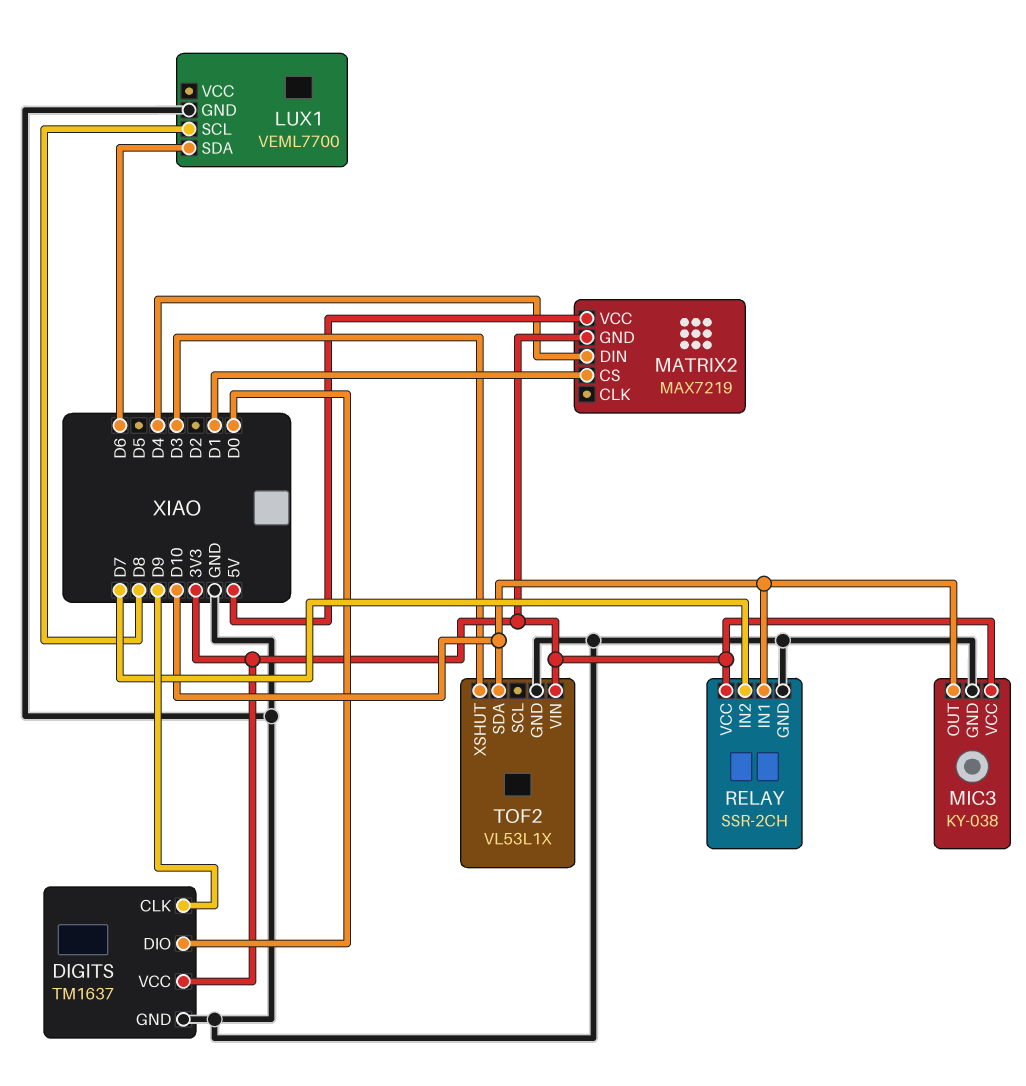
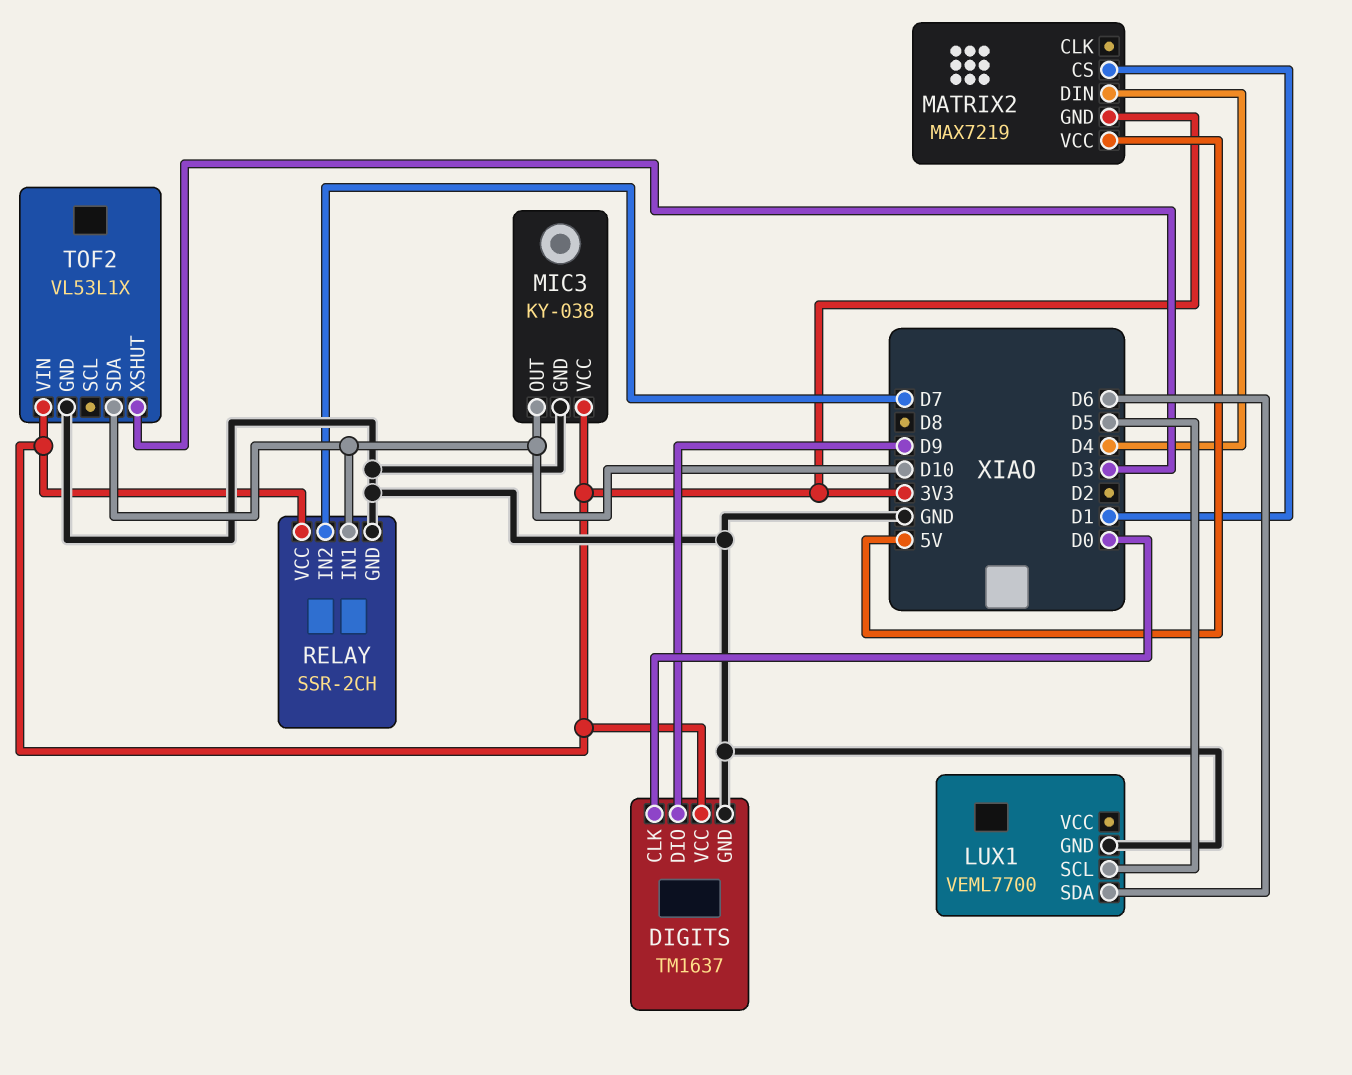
DIGITS pin CLK: D9 -> D0
DIGITS pin DIO: D0 -> D9
LUX1 pin SCL: D8 -> D5

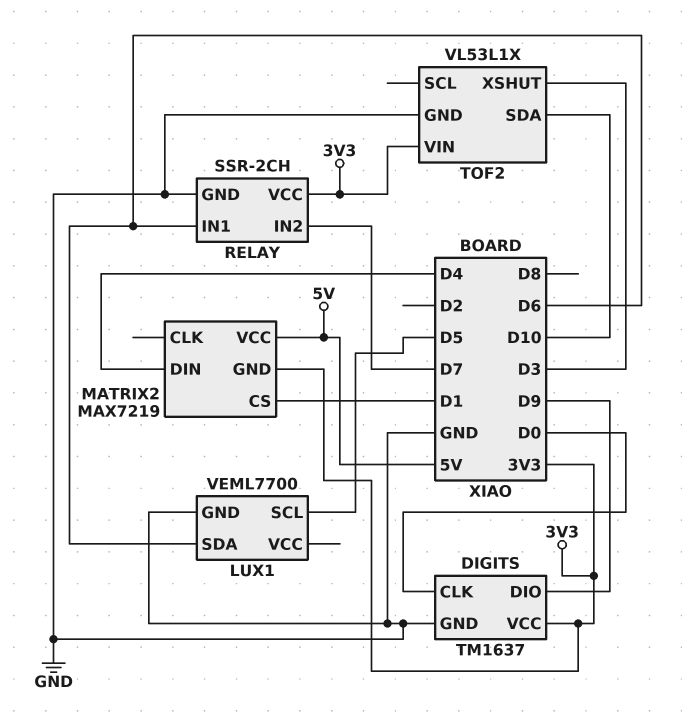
MIC3: KY-038 -> none
MIC3 pin GND: GND -> none
MIC3 pin OUT: D10 -> none
MIC3 pin VCC: 3V3 -> none
RELAY pin IN1: D10 -> D6

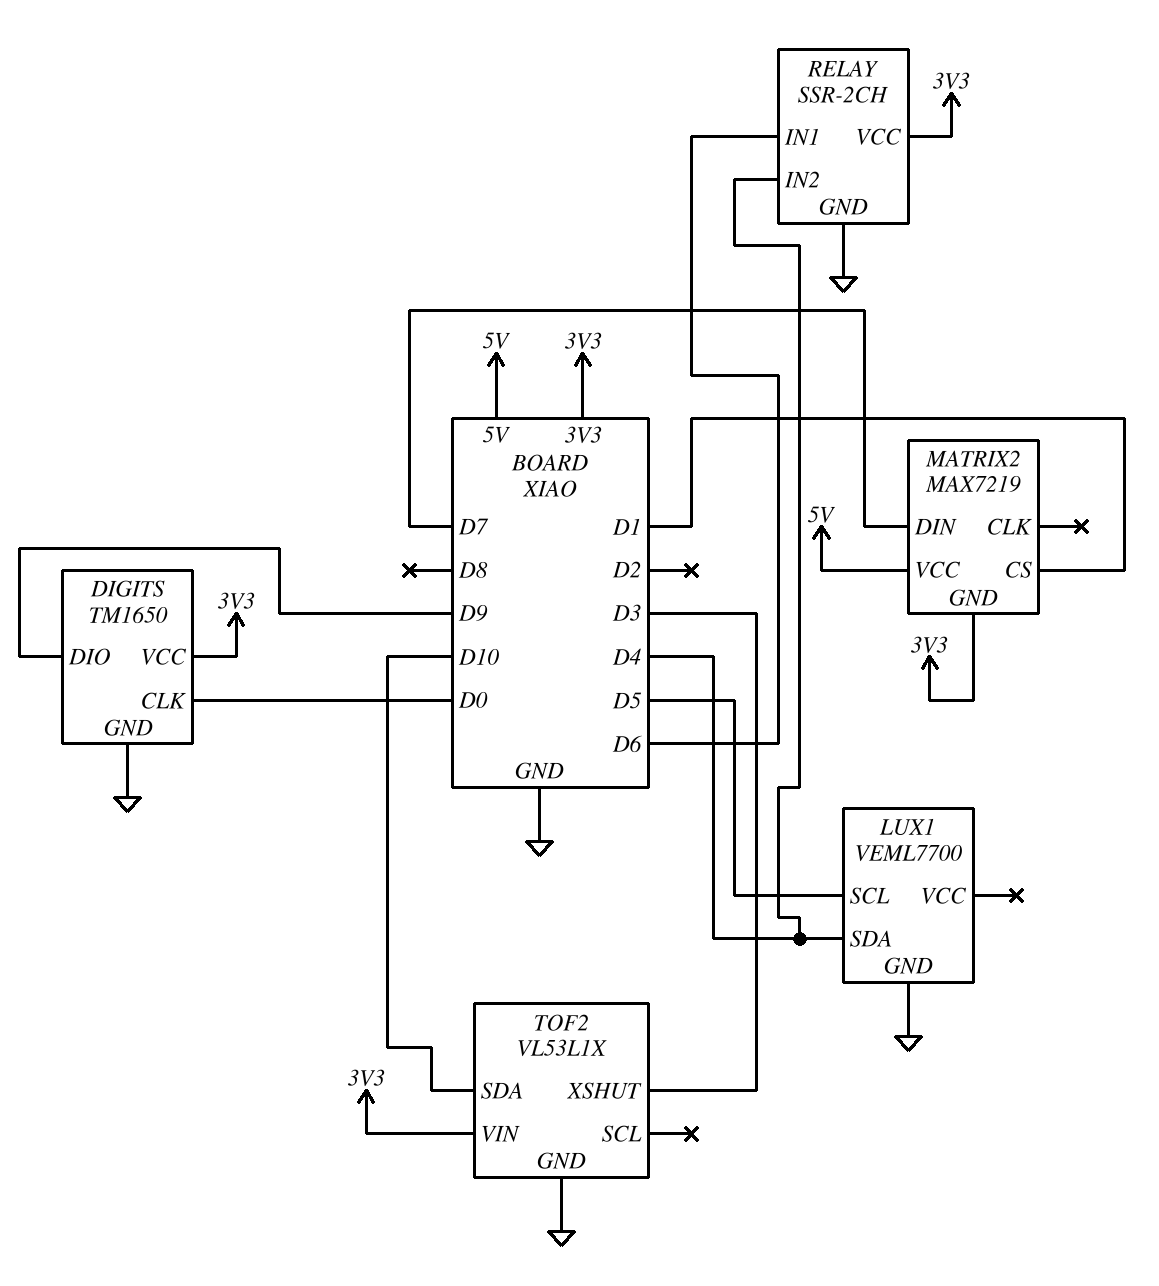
DIGITS: TM1637 -> TM1650
LUX1 pin SDA: D6 -> D4
MATRIX2 pin DIN: D4 -> D7
RELAY pin IN2: D7 -> D4

